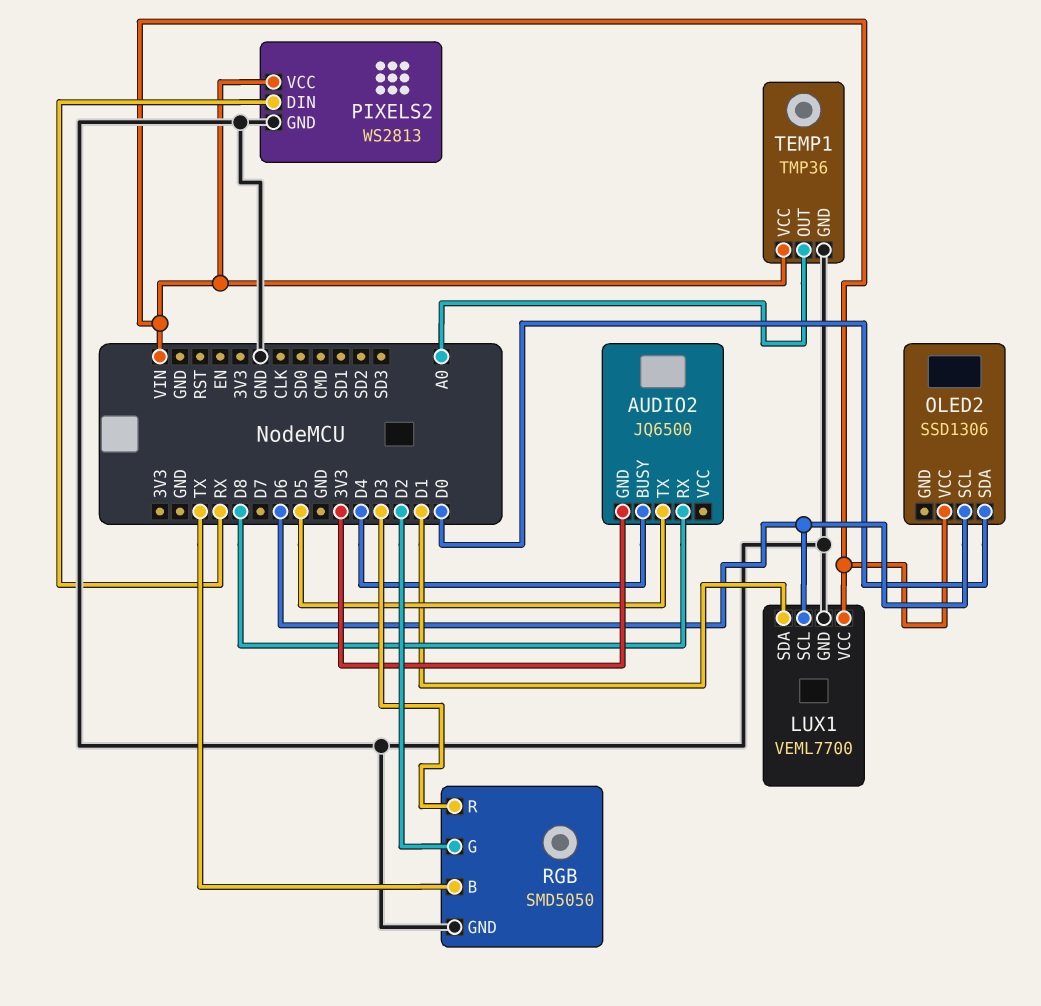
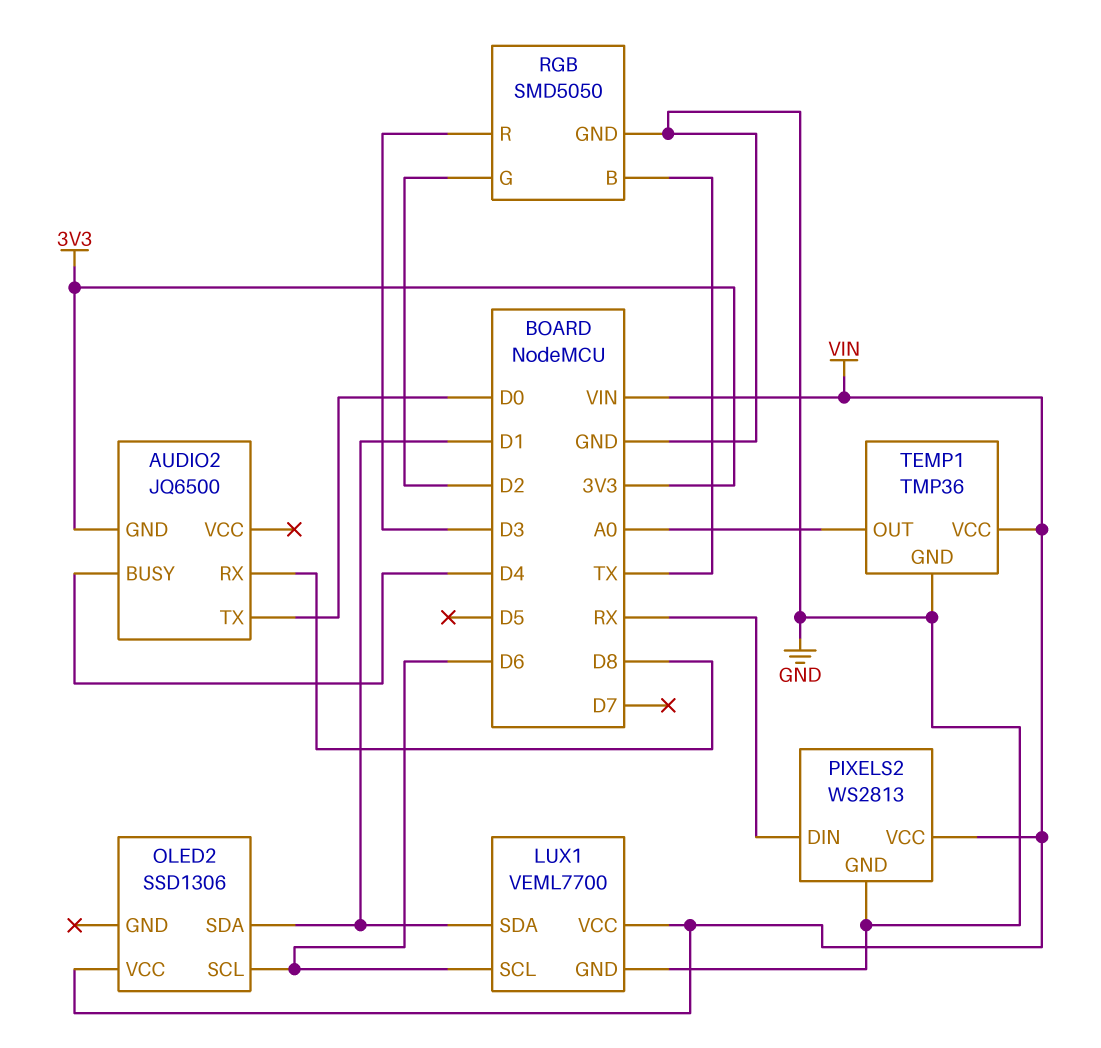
AUDIO2 pin TX: D5 -> D0
OLED2 pin SDA: D0 -> D1

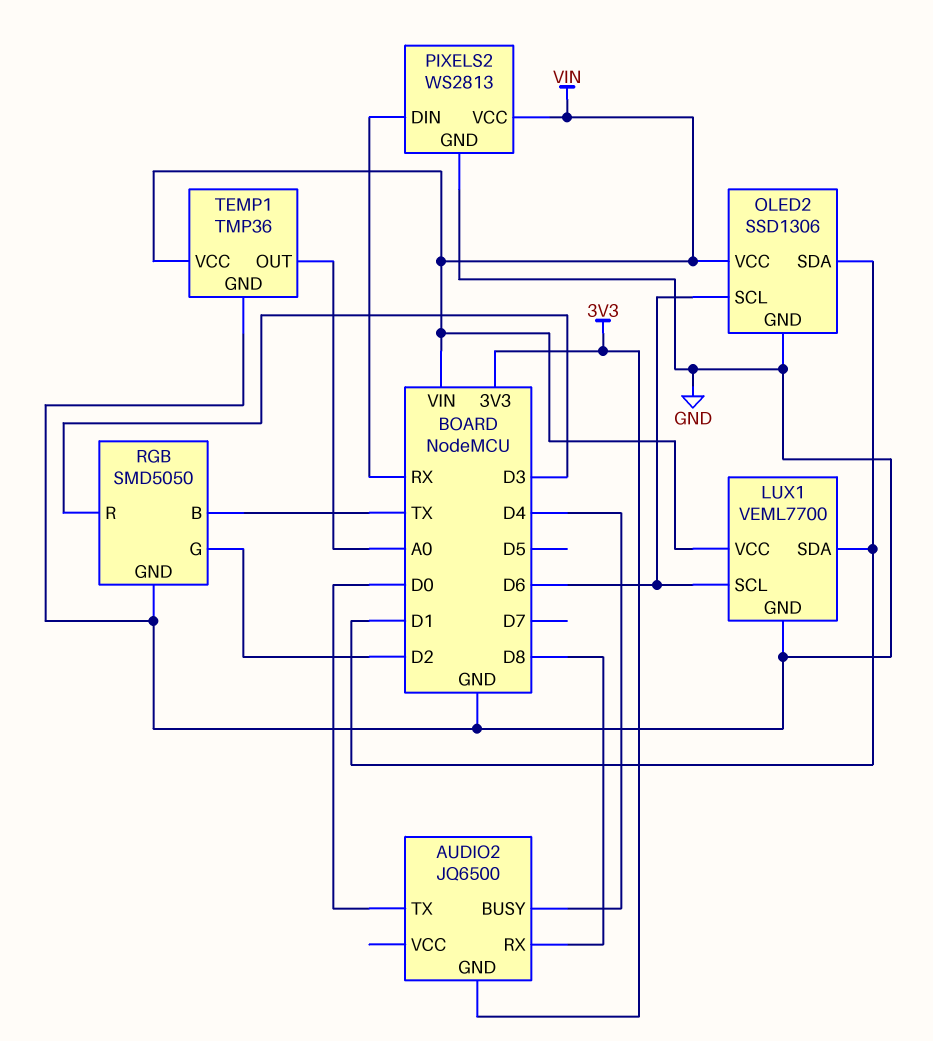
OLED2 pin GND: none -> GND

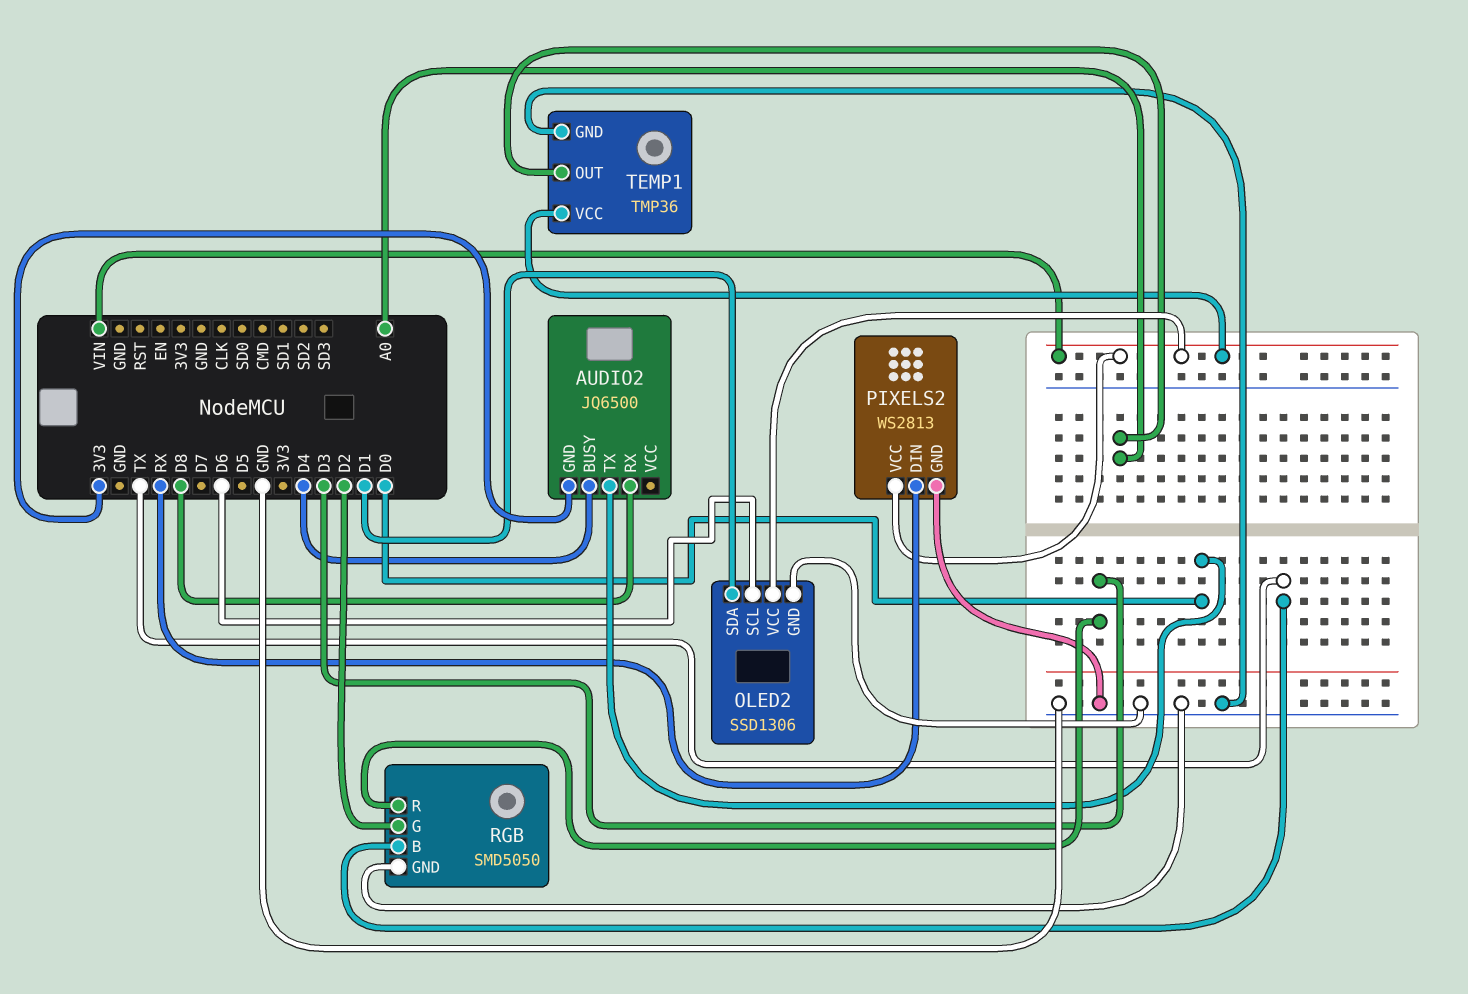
LUX1: VEML7700 -> none
LUX1 pin GND: GND -> none
LUX1 pin SCL: D6 -> none
LUX1 pin SDA: D1 -> none
LUX1 pin VCC: VIN -> none

